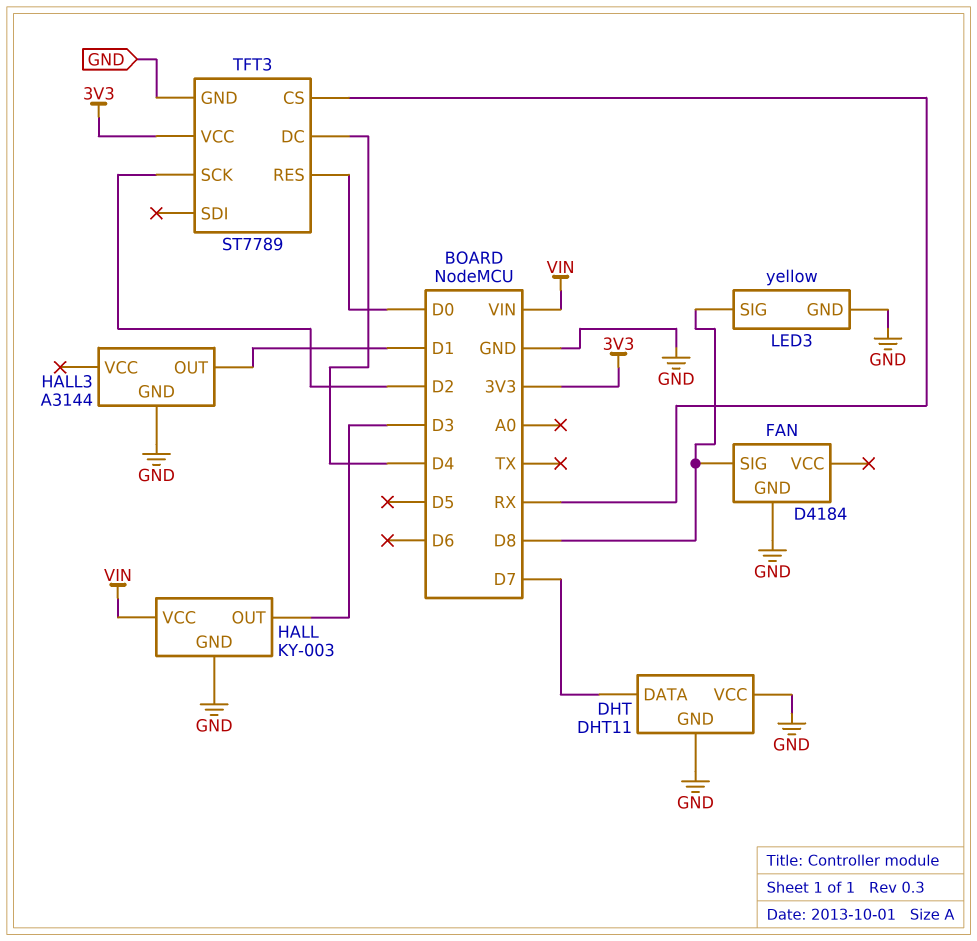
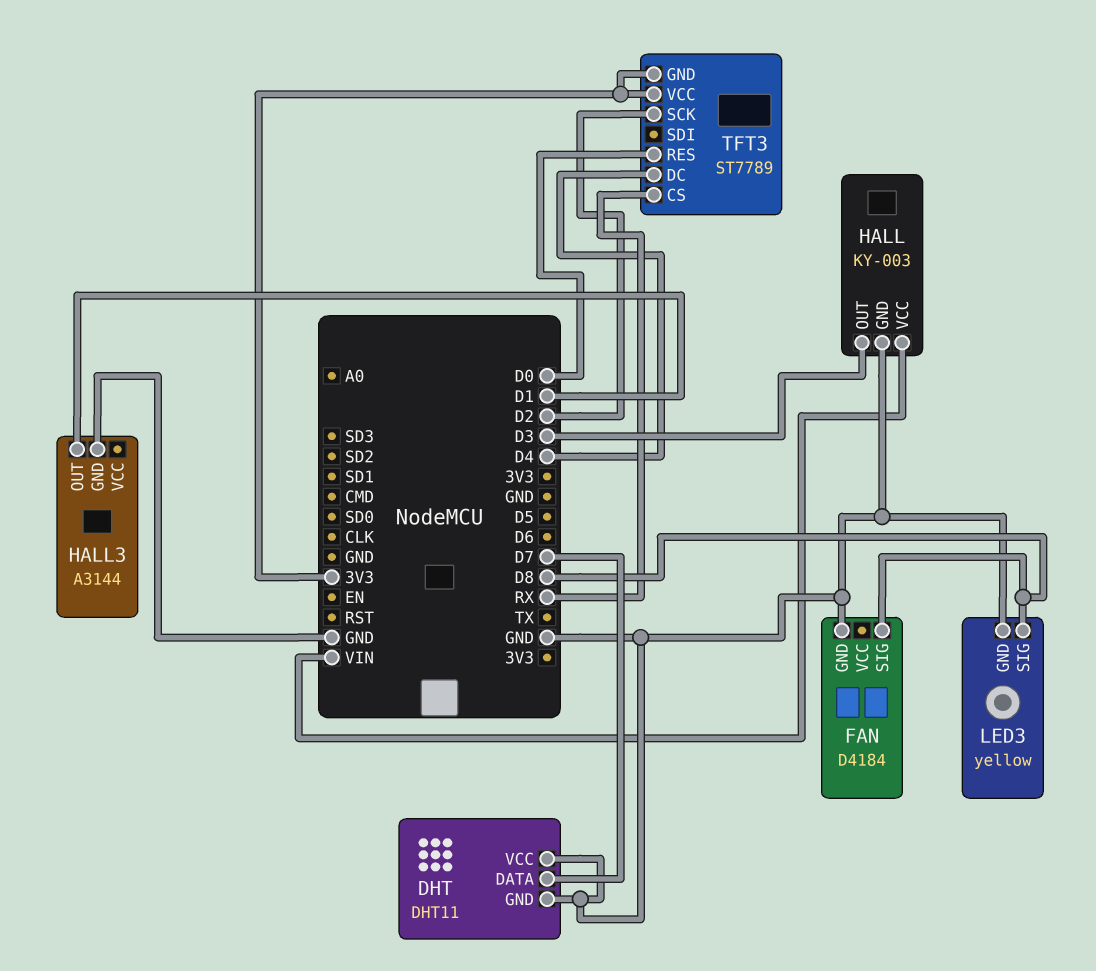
TFT3 pin GND: GND -> 3V3

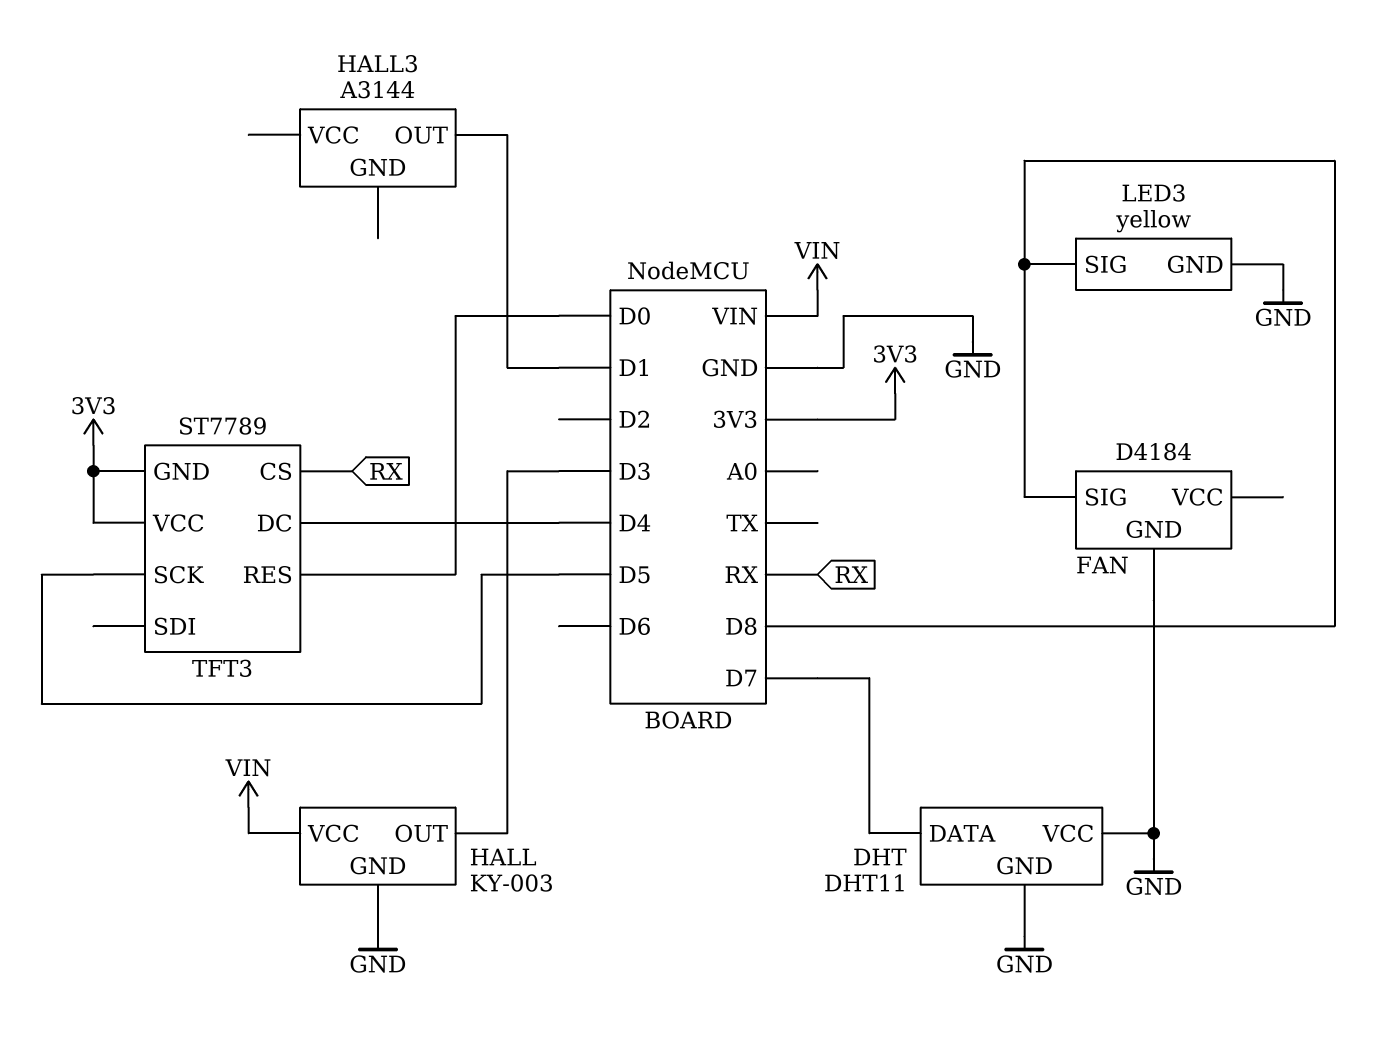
HALL3 pin GND: GND -> none
TFT3 pin SCK: D2 -> D5

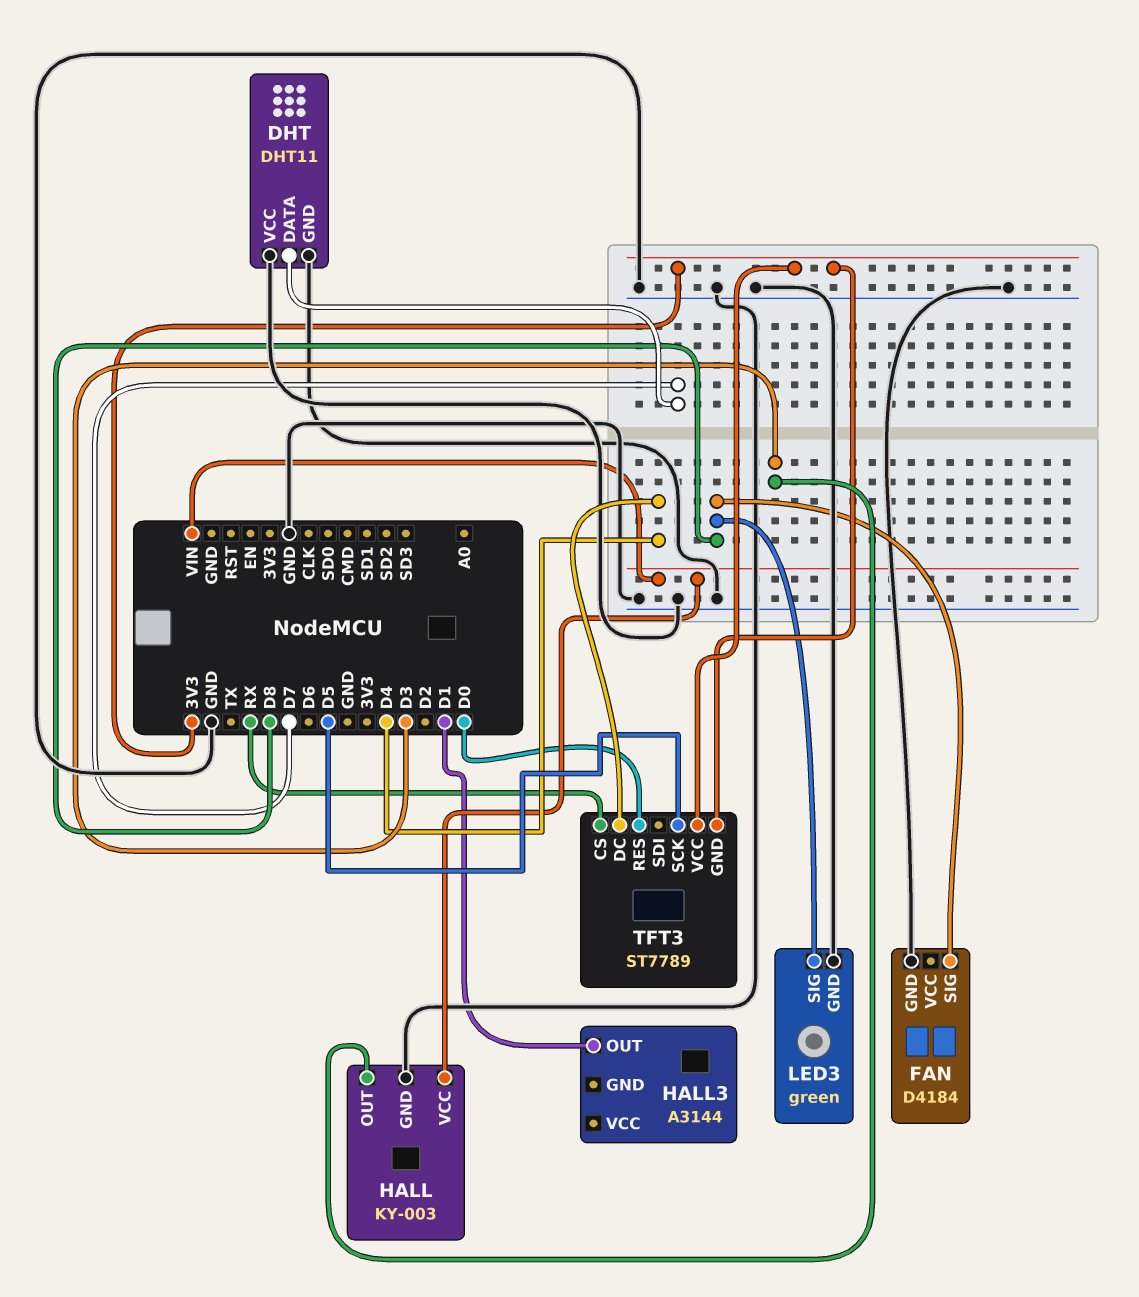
LED3: yellow -> green

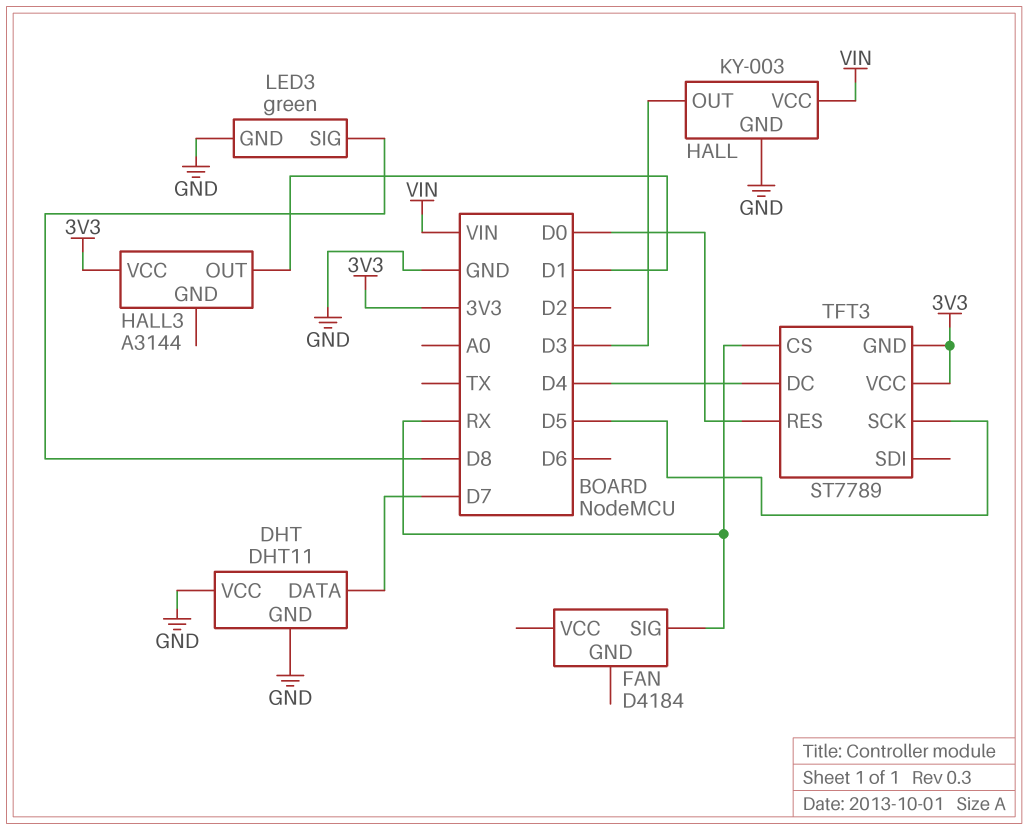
FAN pin GND: GND -> none
FAN pin SIG: D8 -> RX
HALL3 pin VCC: none -> 3V3

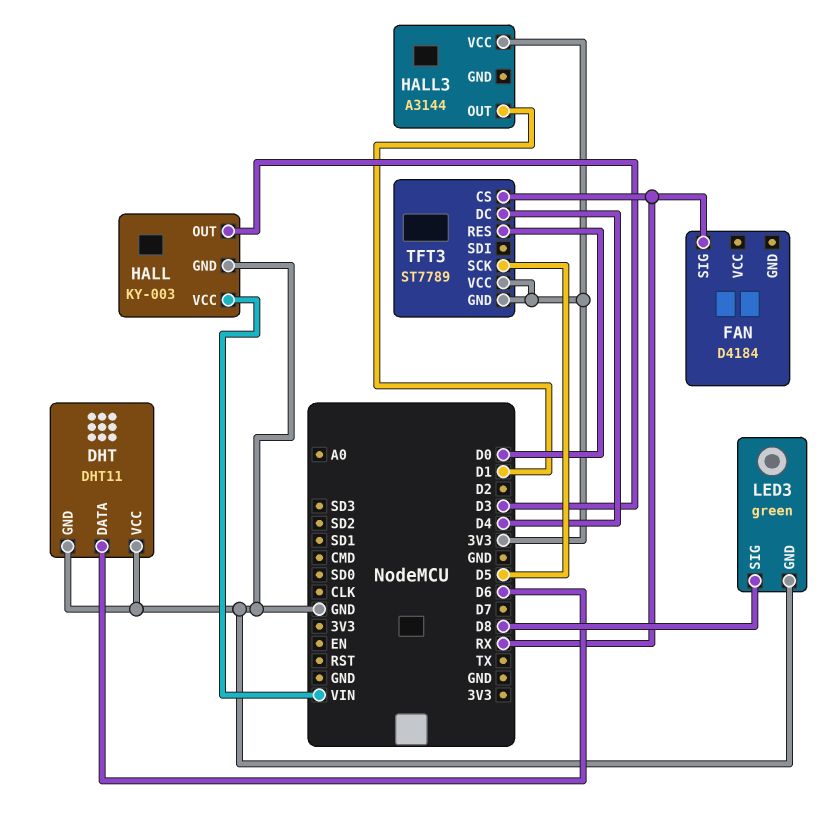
DHT pin DATA: D7 -> D6

